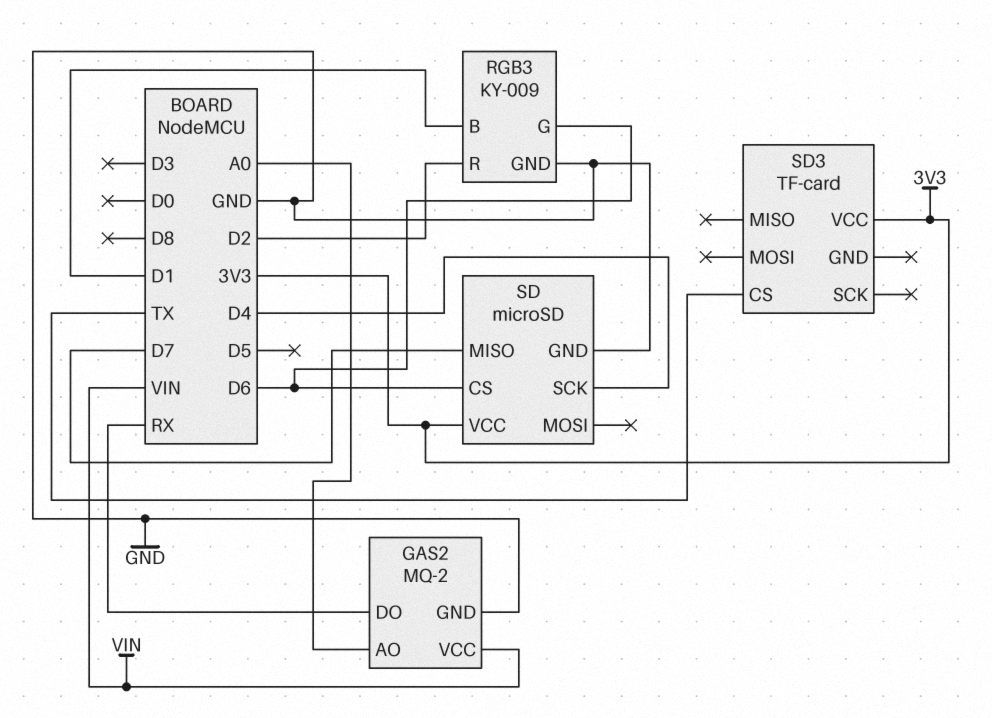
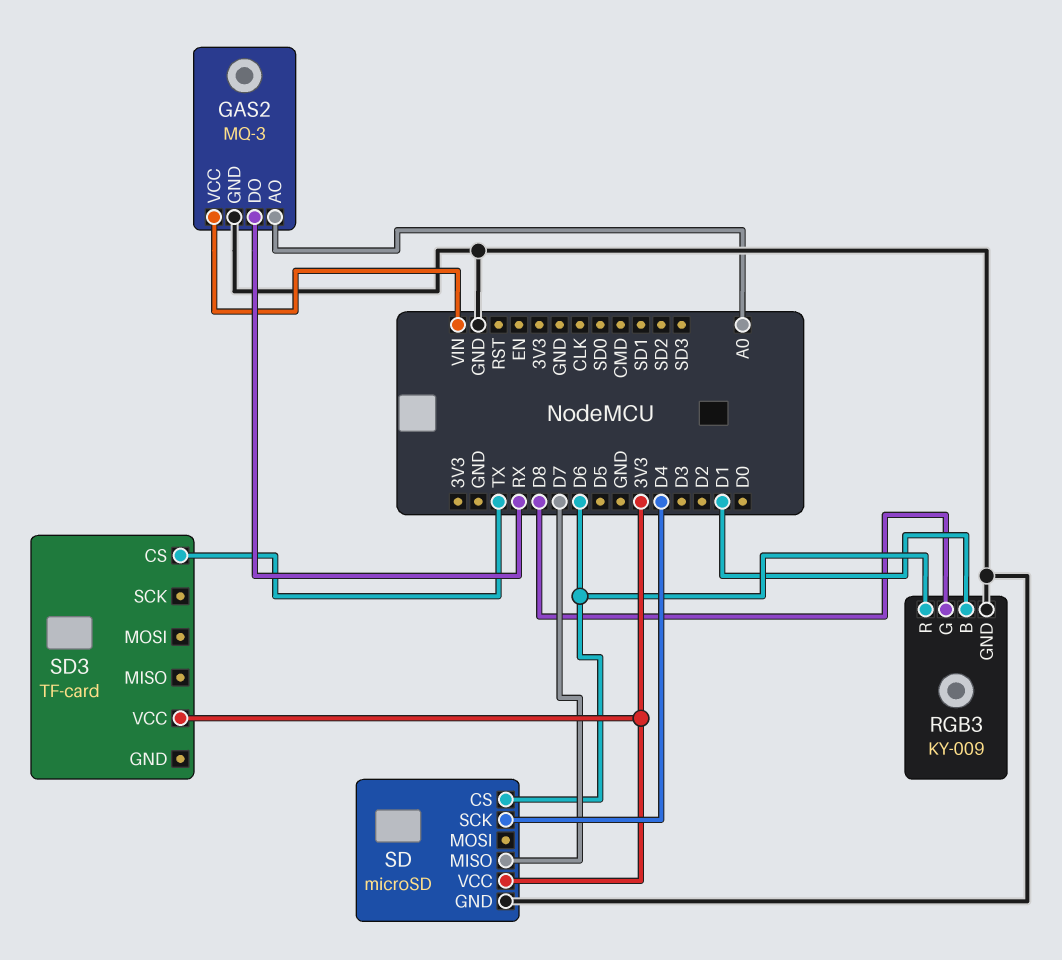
GAS2: MQ-2 -> MQ-3
RGB3 pin G: D6 -> D8
RGB3 pin R: D2 -> D6

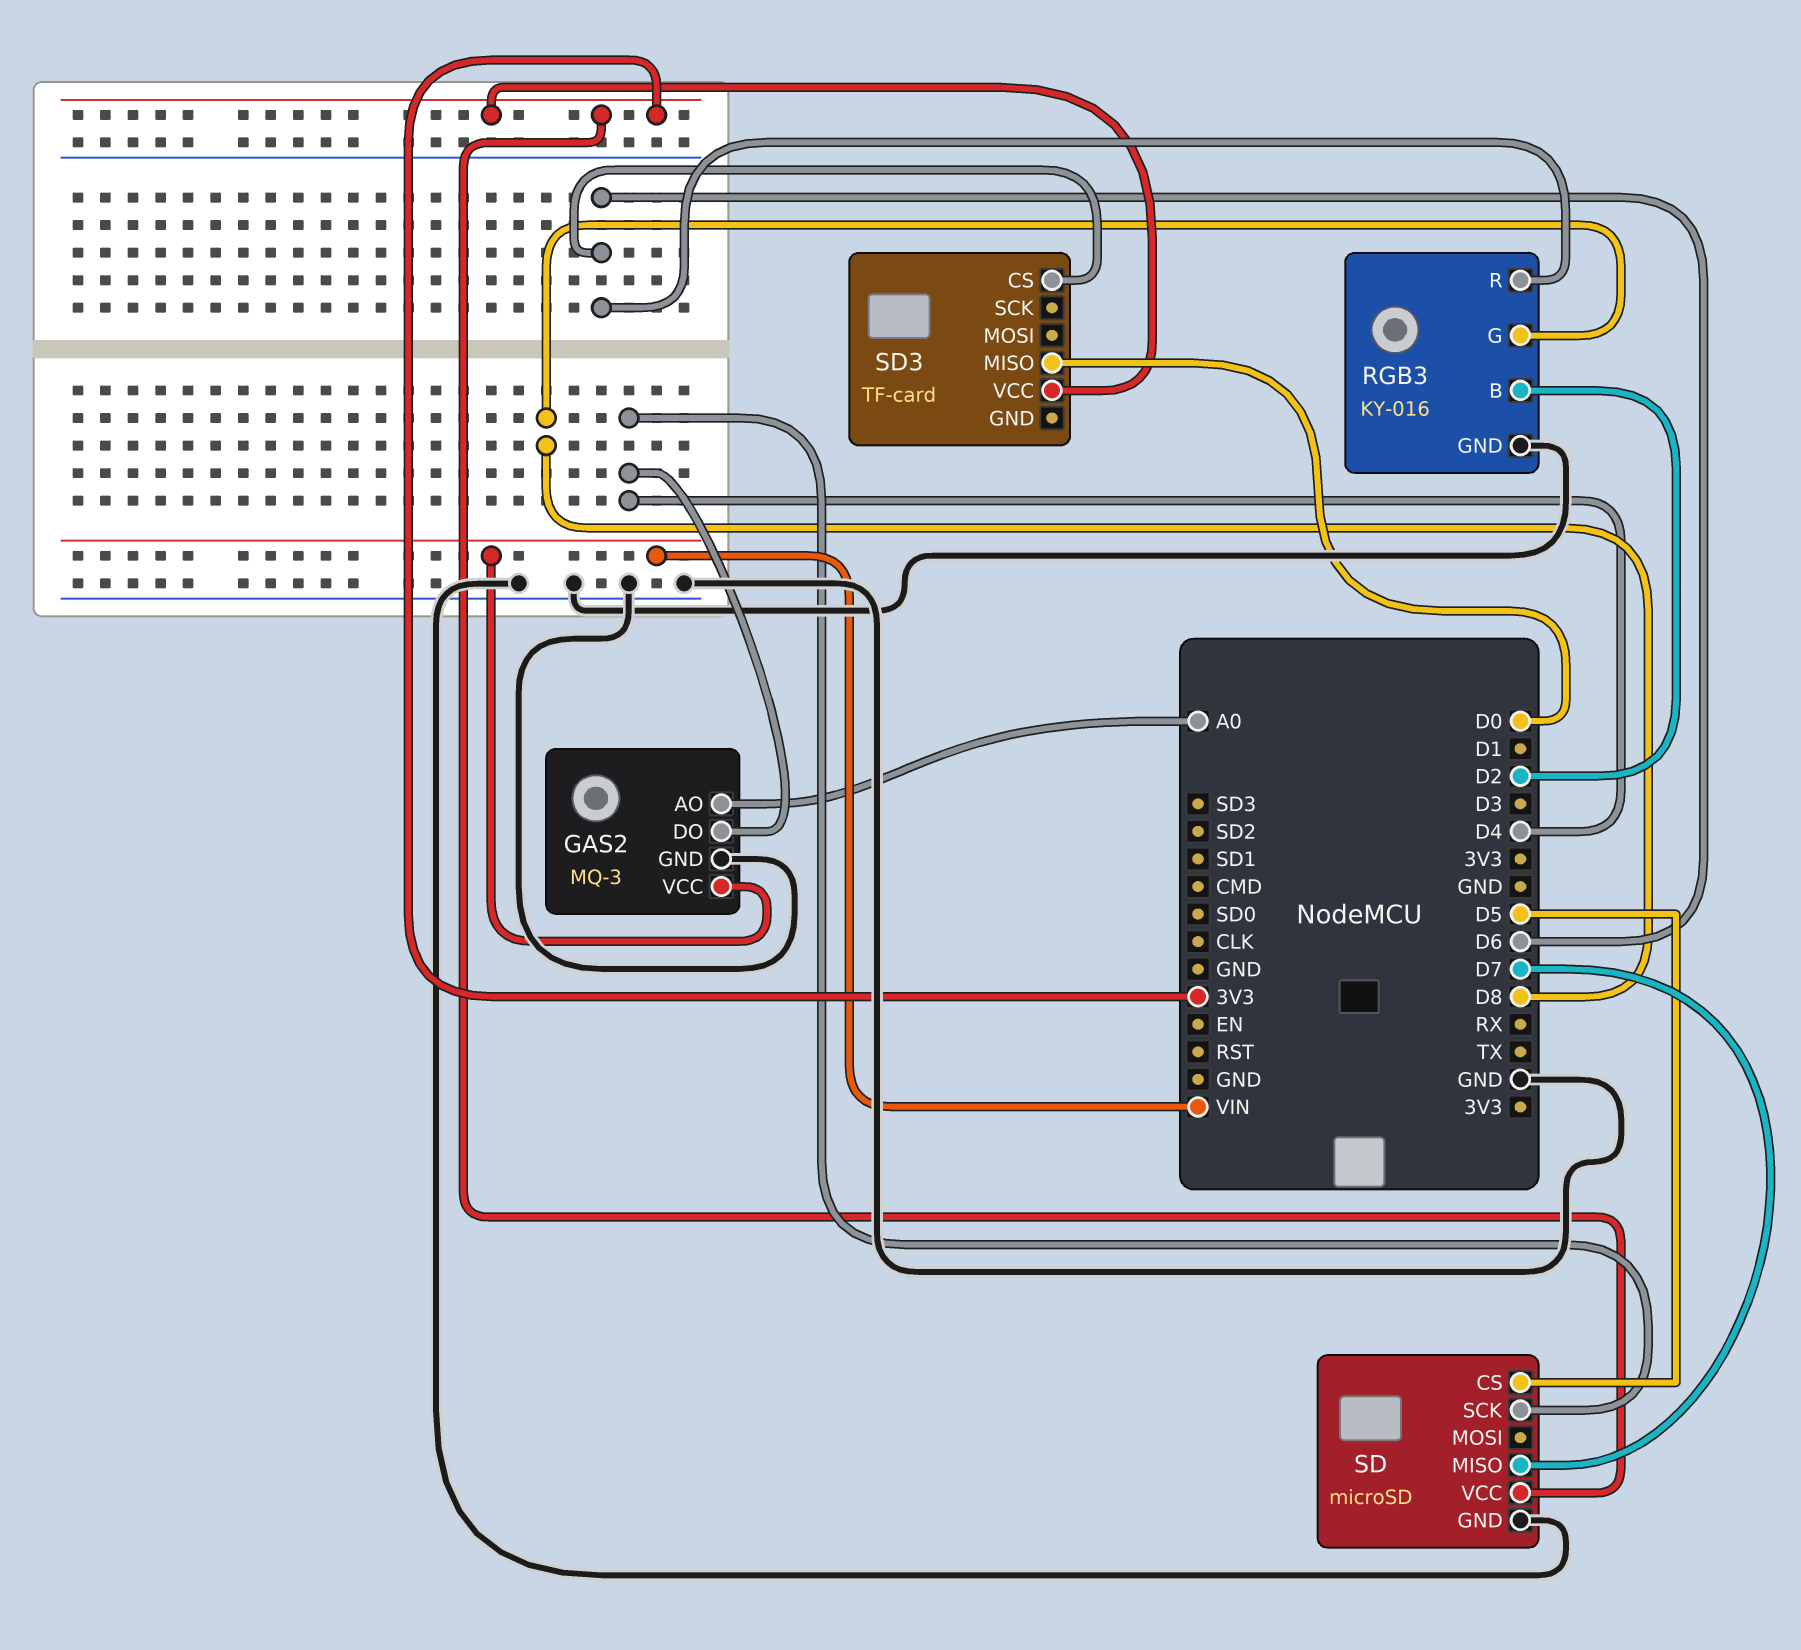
GAS2 pin DO: RX -> D4
RGB3: KY-009 -> KY-016
RGB3 pin B: D1 -> D2
SD pin CS: D6 -> D5
SD3 pin CS: TX -> D6
SD3 pin MISO: none -> D0

